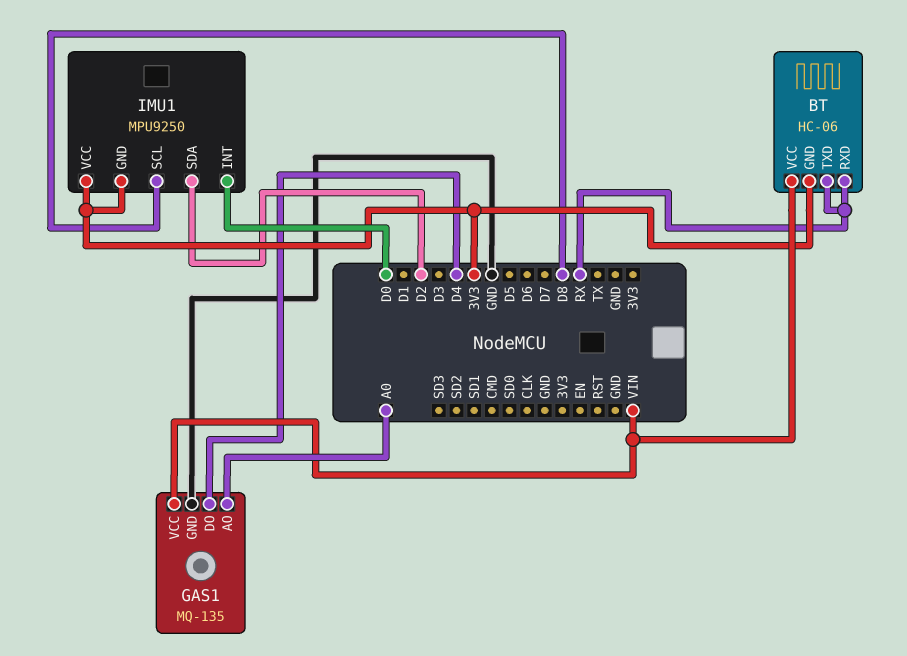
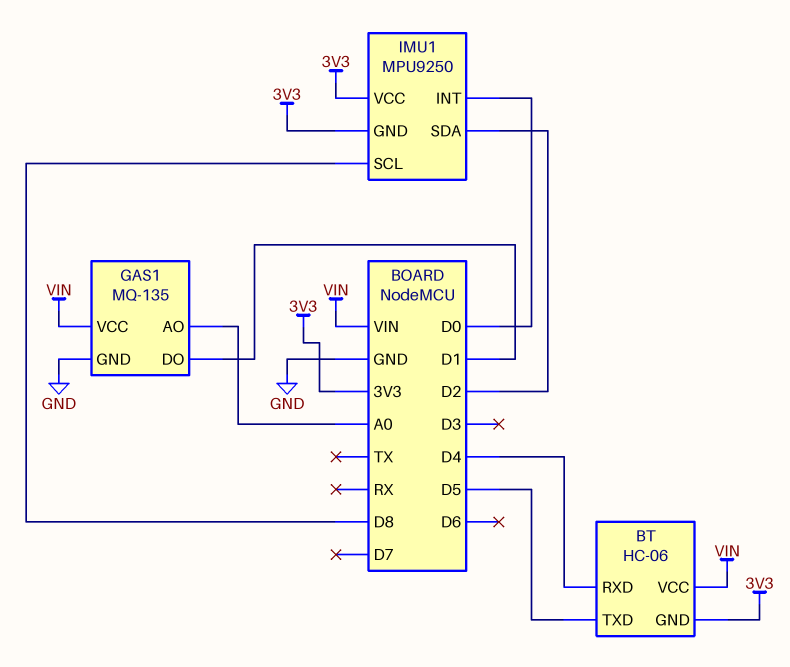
BT pin RXD: RX -> D4
BT pin TXD: RX -> D5
GAS1 pin DO: D4 -> D1

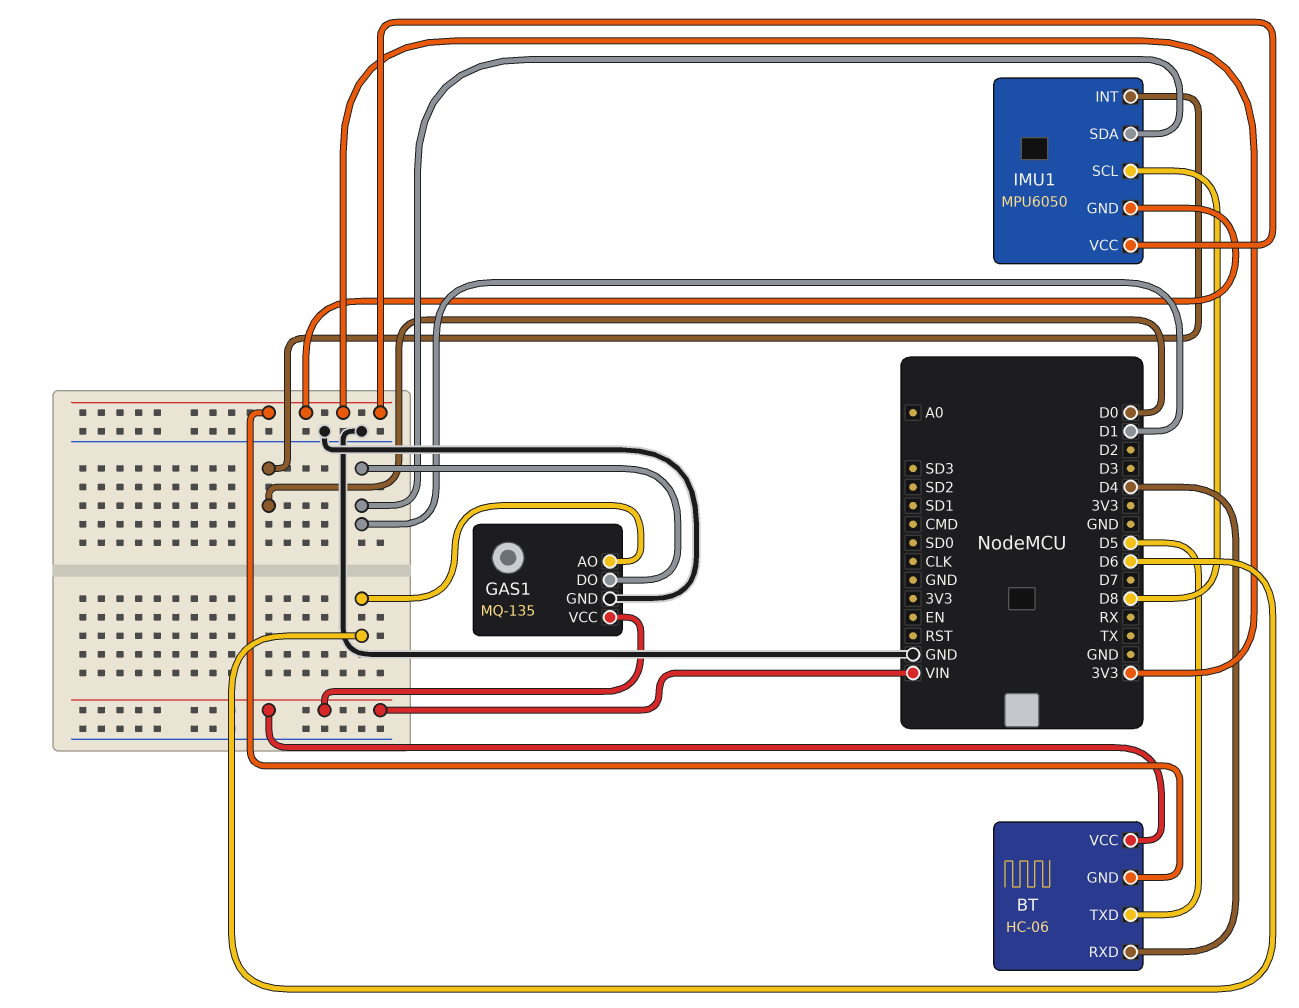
GAS1 pin AO: A0 -> D6
IMU1: MPU9250 -> MPU6050
IMU1 pin SDA: D2 -> D1

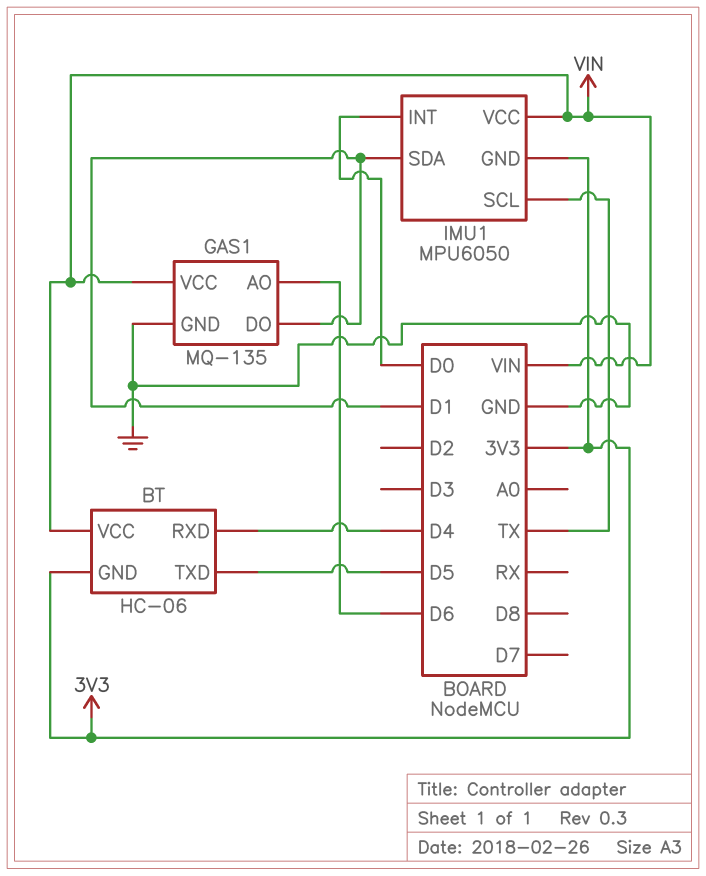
IMU1 pin SCL: D8 -> TX
IMU1 pin VCC: 3V3 -> VIN

